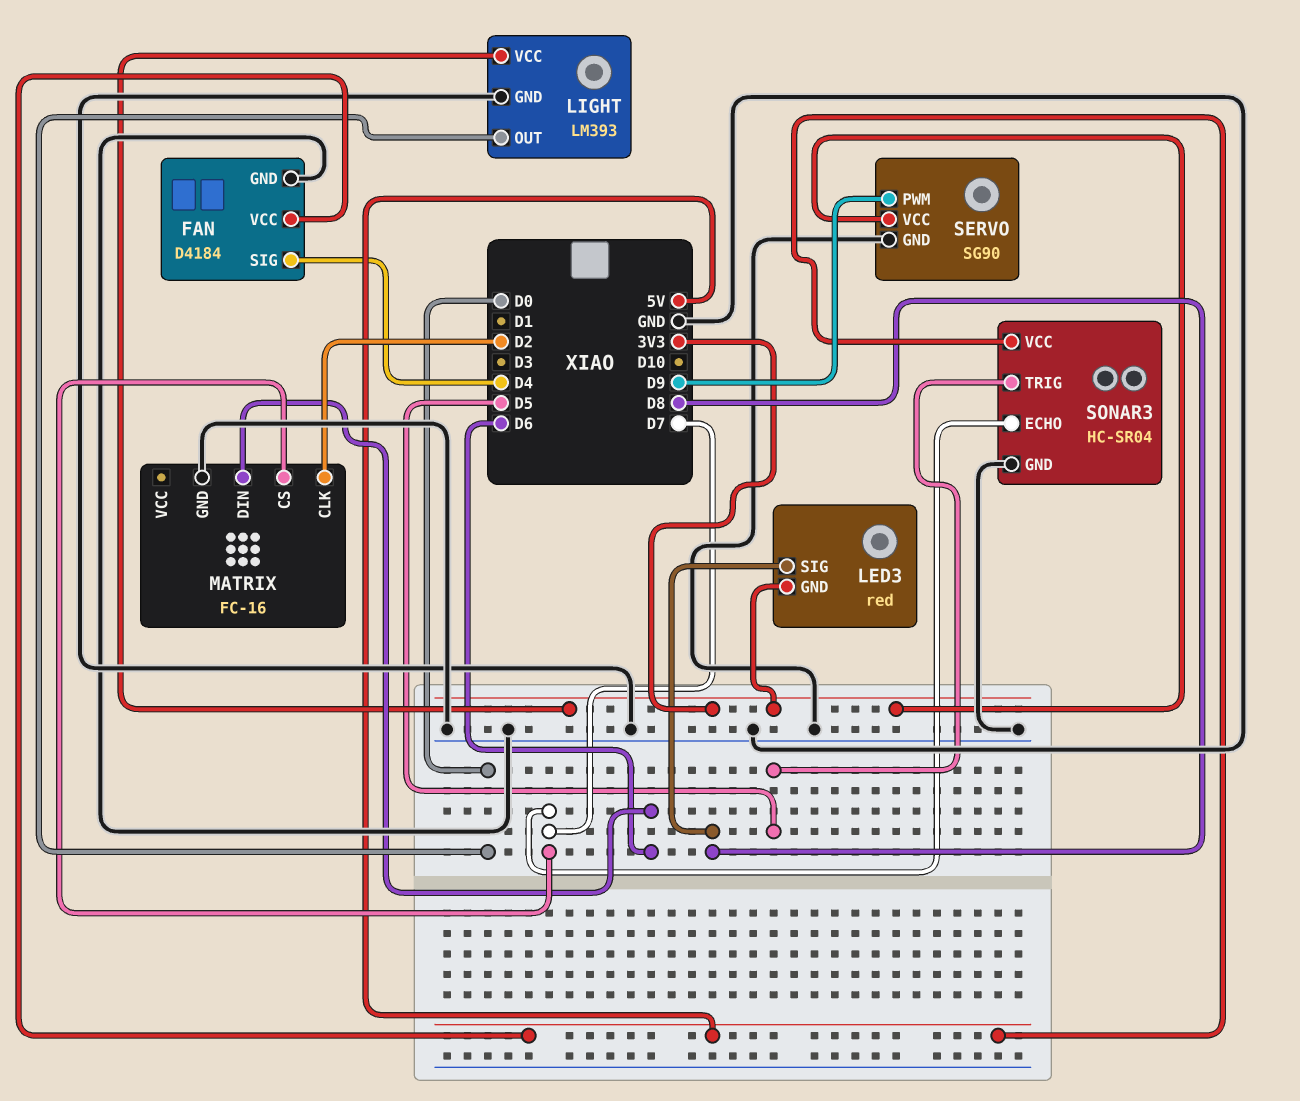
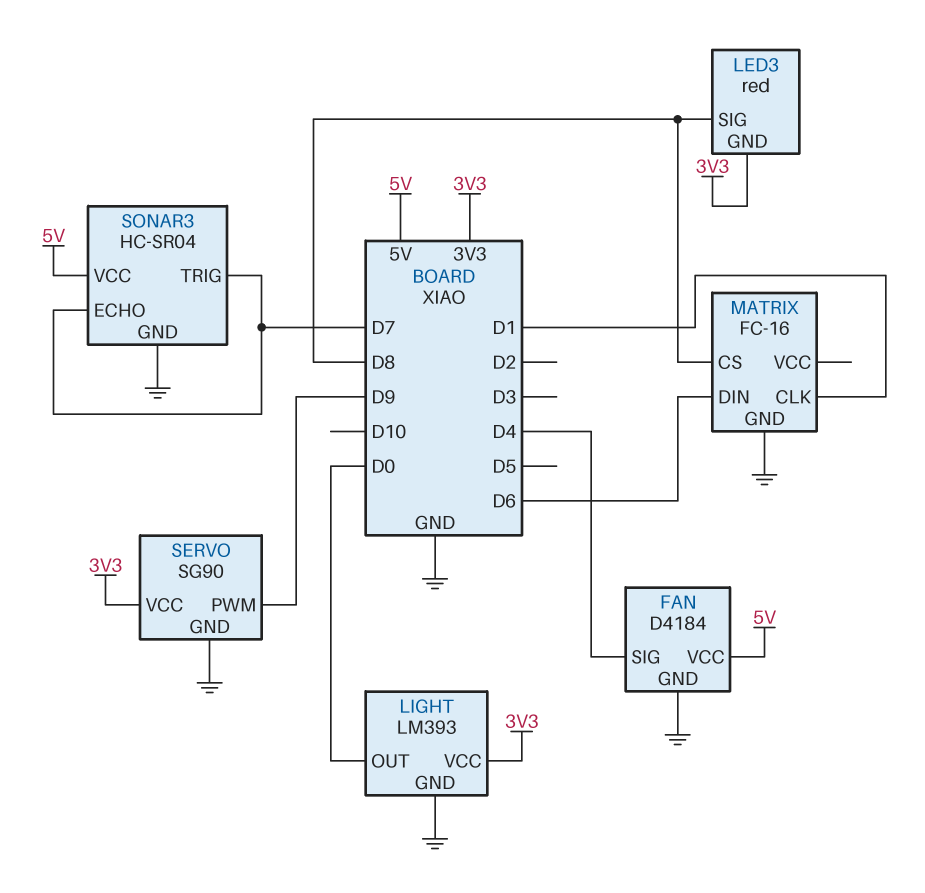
MATRIX pin CLK: D2 -> D1
MATRIX pin CS: D7 -> D8
SONAR3 pin TRIG: D5 -> D7

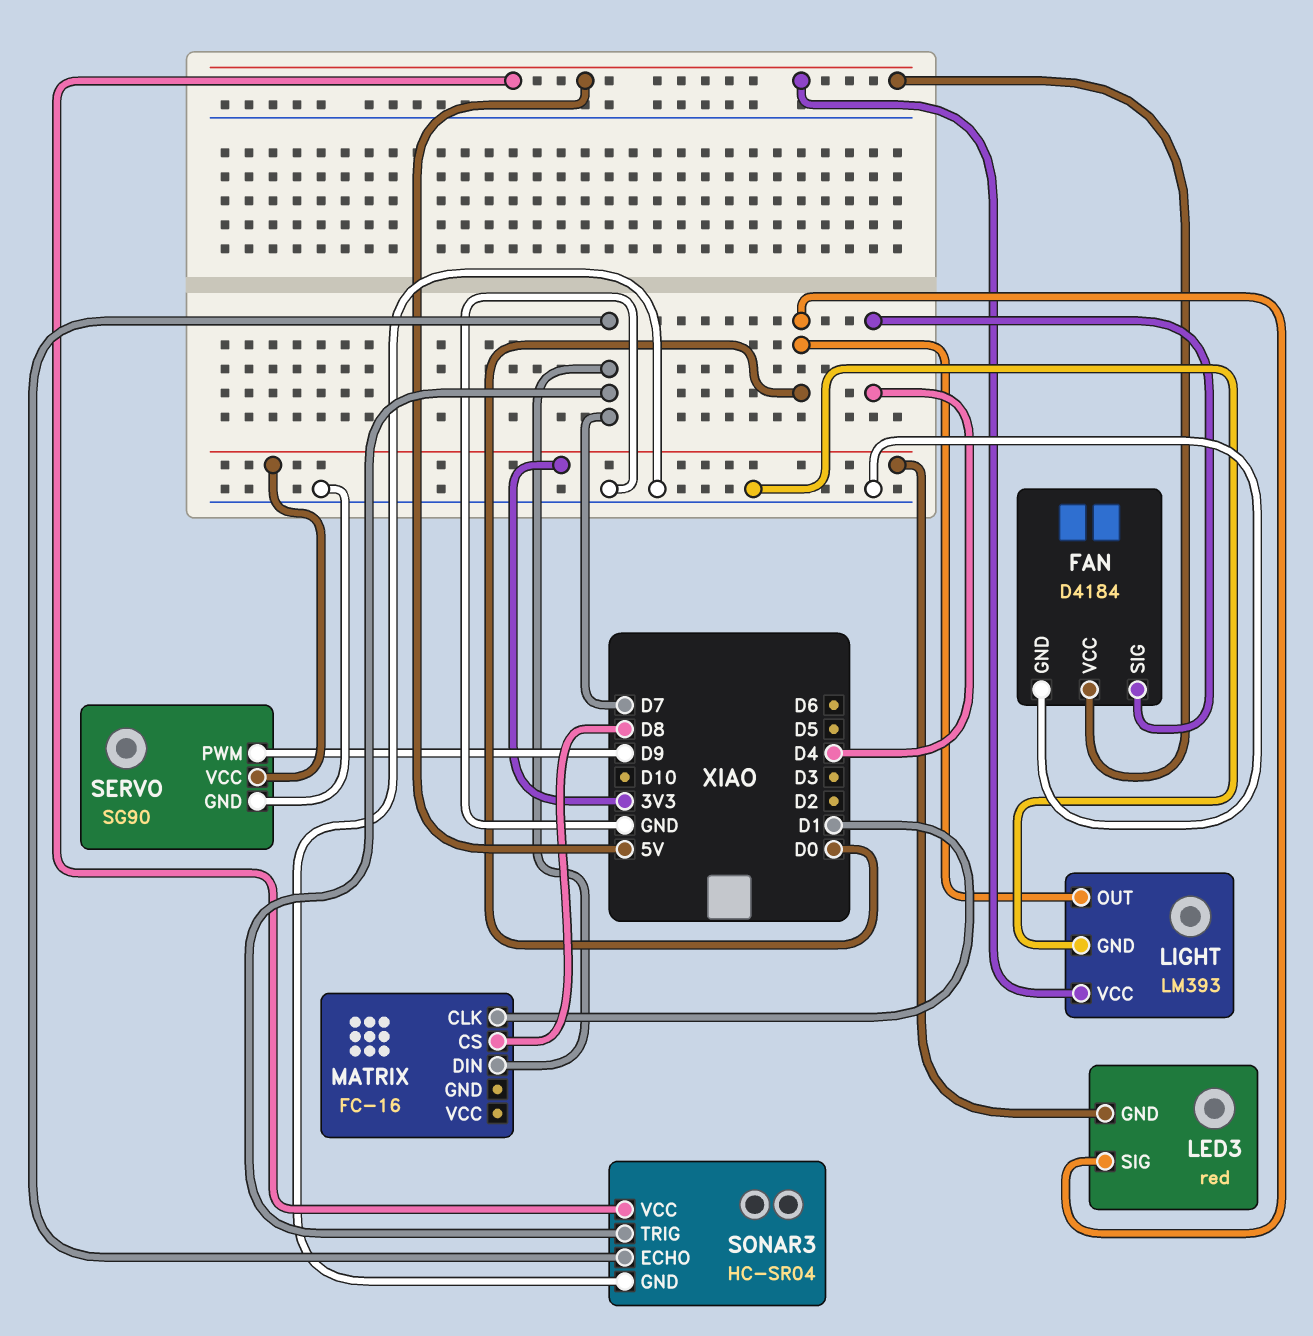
LED3 pin SIG: D8 -> D0
LIGHT pin VCC: 3V3 -> 5V
MATRIX pin DIN: D6 -> D7
MATRIX pin GND: GND -> none

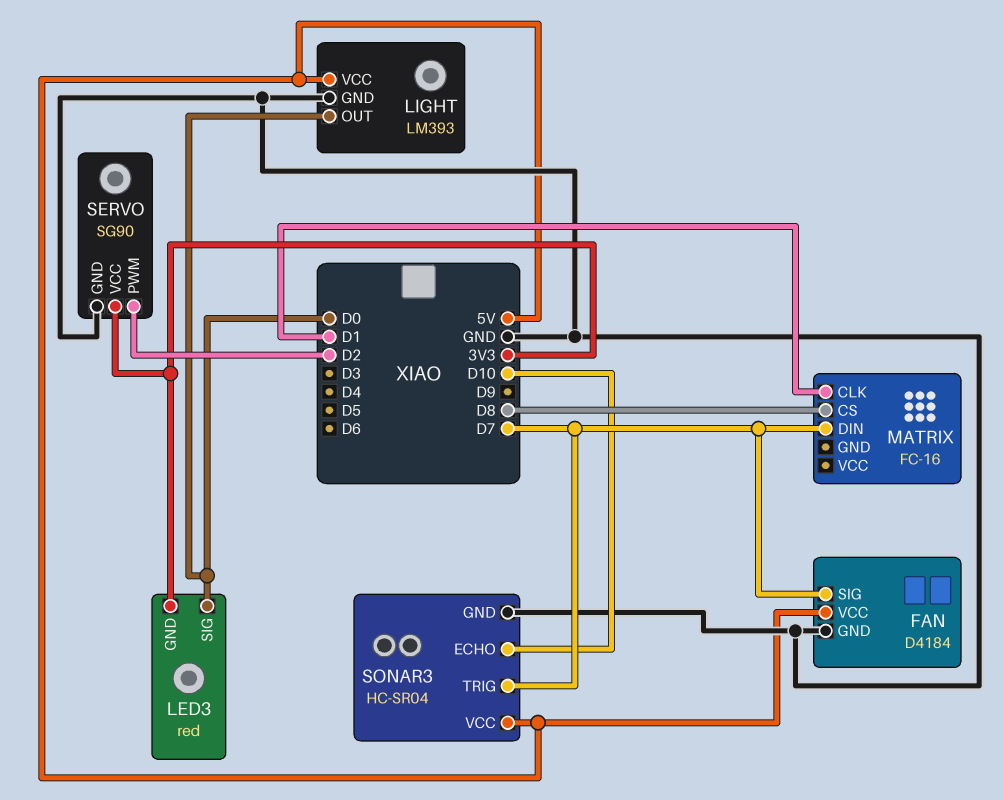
FAN pin SIG: D4 -> D7
SERVO pin PWM: D9 -> D2
SONAR3 pin ECHO: D7 -> D10

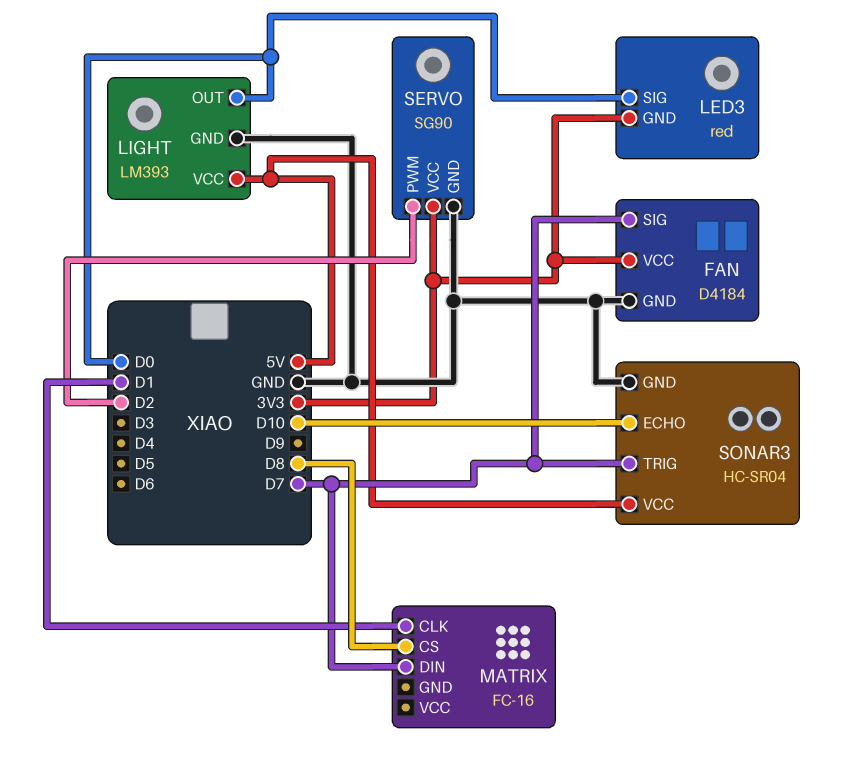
FAN pin VCC: 5V -> 3V3

